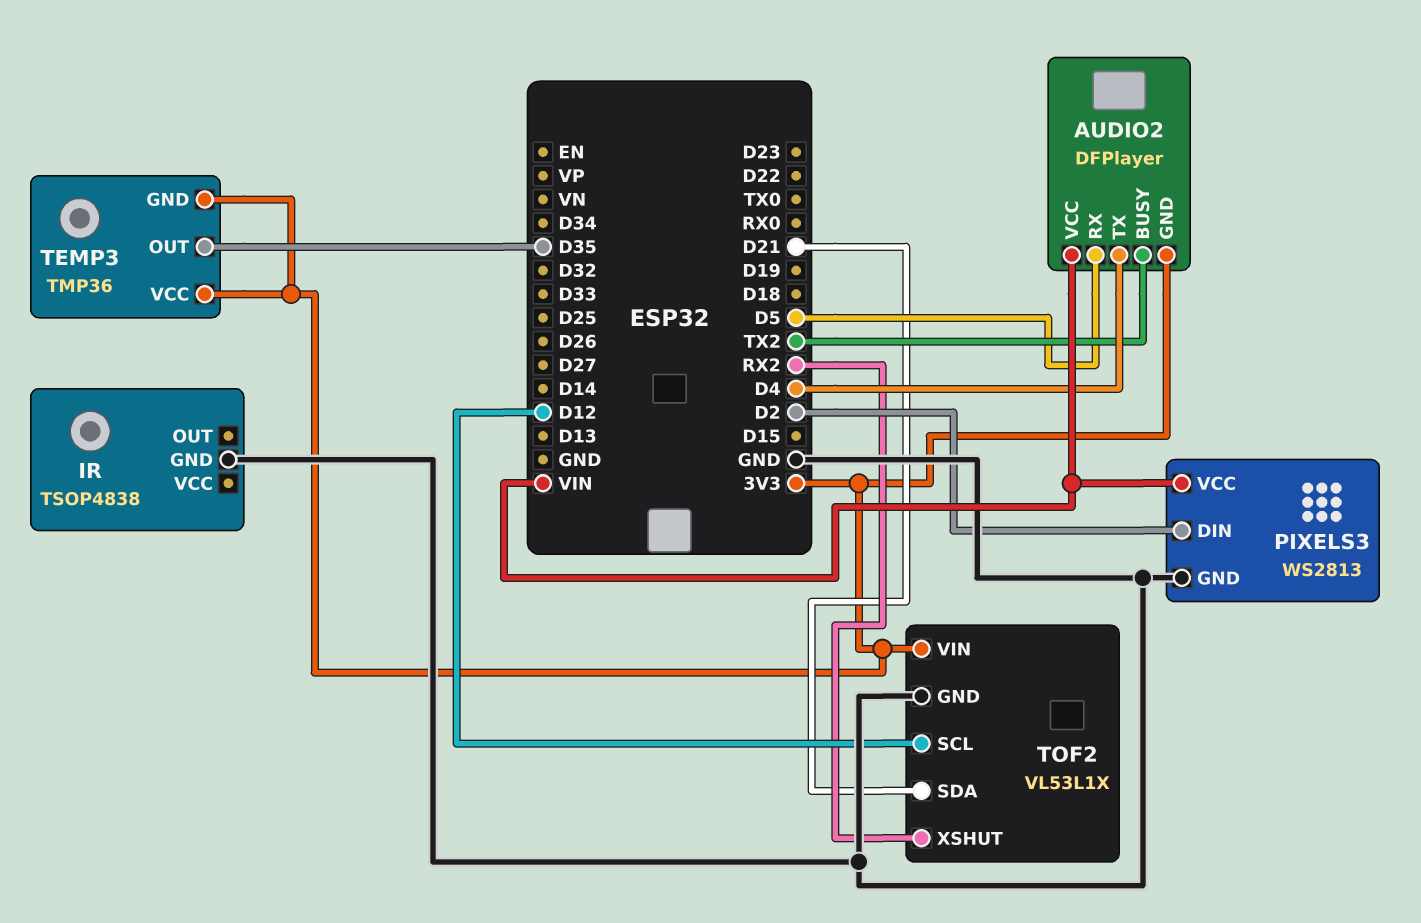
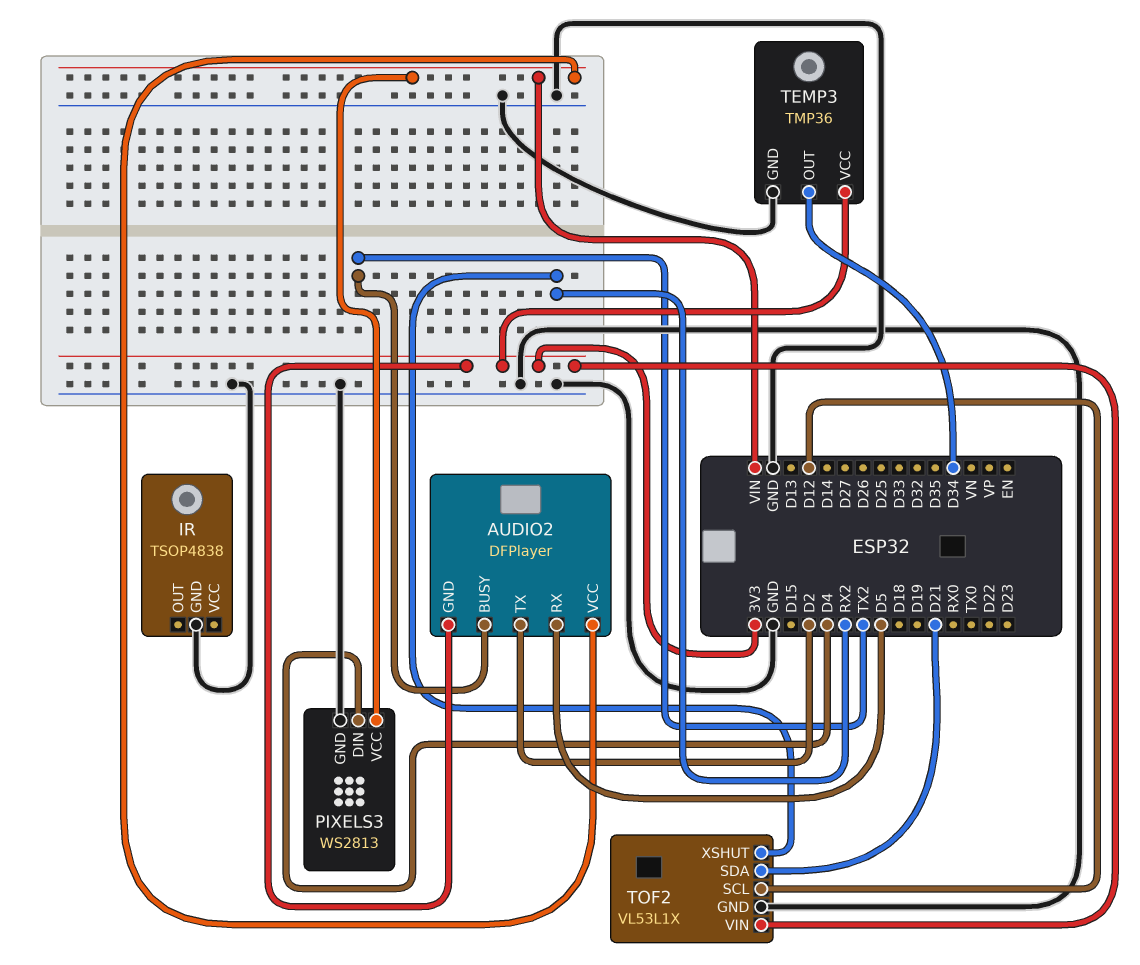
AUDIO2 pin TX: D4 -> D2
PIXELS3 pin DIN: D2 -> D4
TEMP3 pin GND: 3V3 -> GND
TEMP3 pin OUT: D35 -> D34

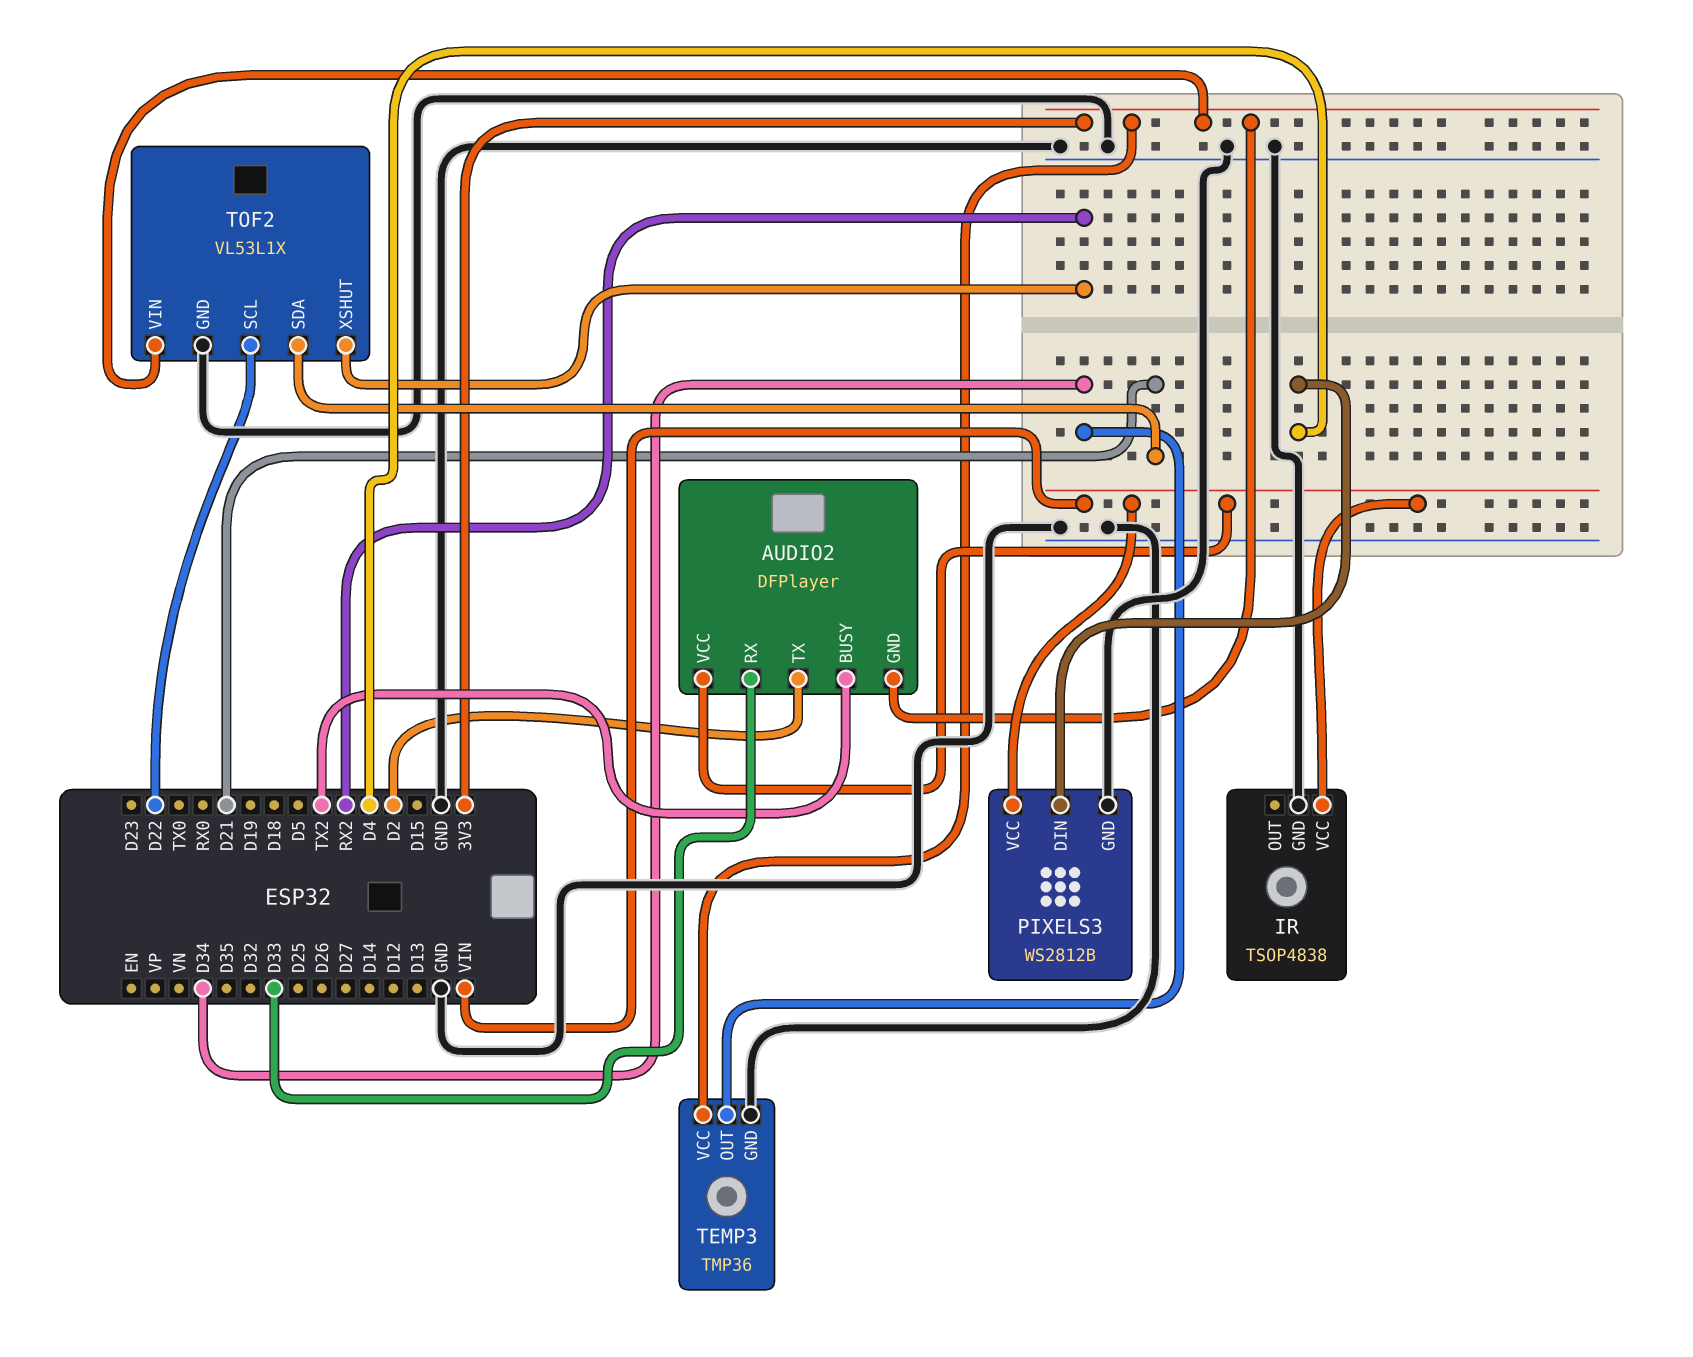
AUDIO2 pin RX: D5 -> D33
IR pin VCC: none -> VIN
PIXELS3: WS2813 -> WS2812B
TOF2 pin SCL: D12 -> D22

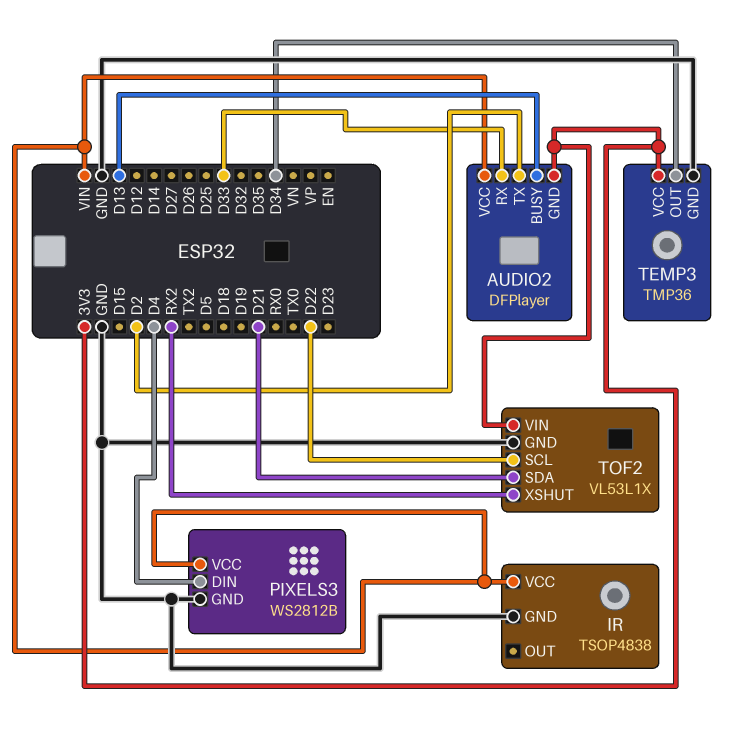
AUDIO2 pin BUSY: TX2 -> D13

